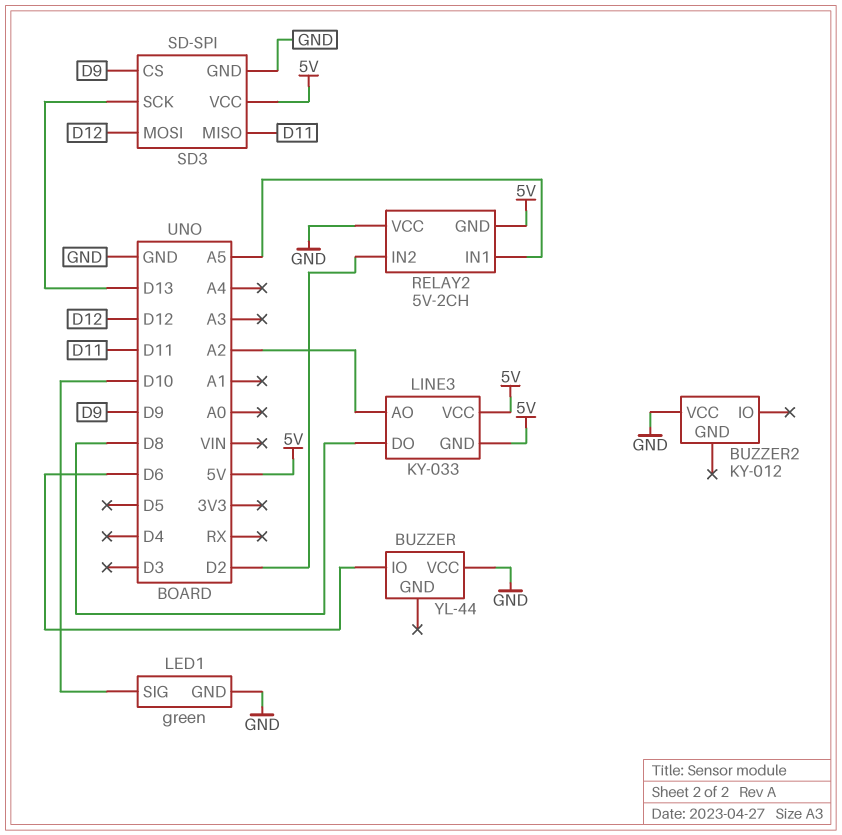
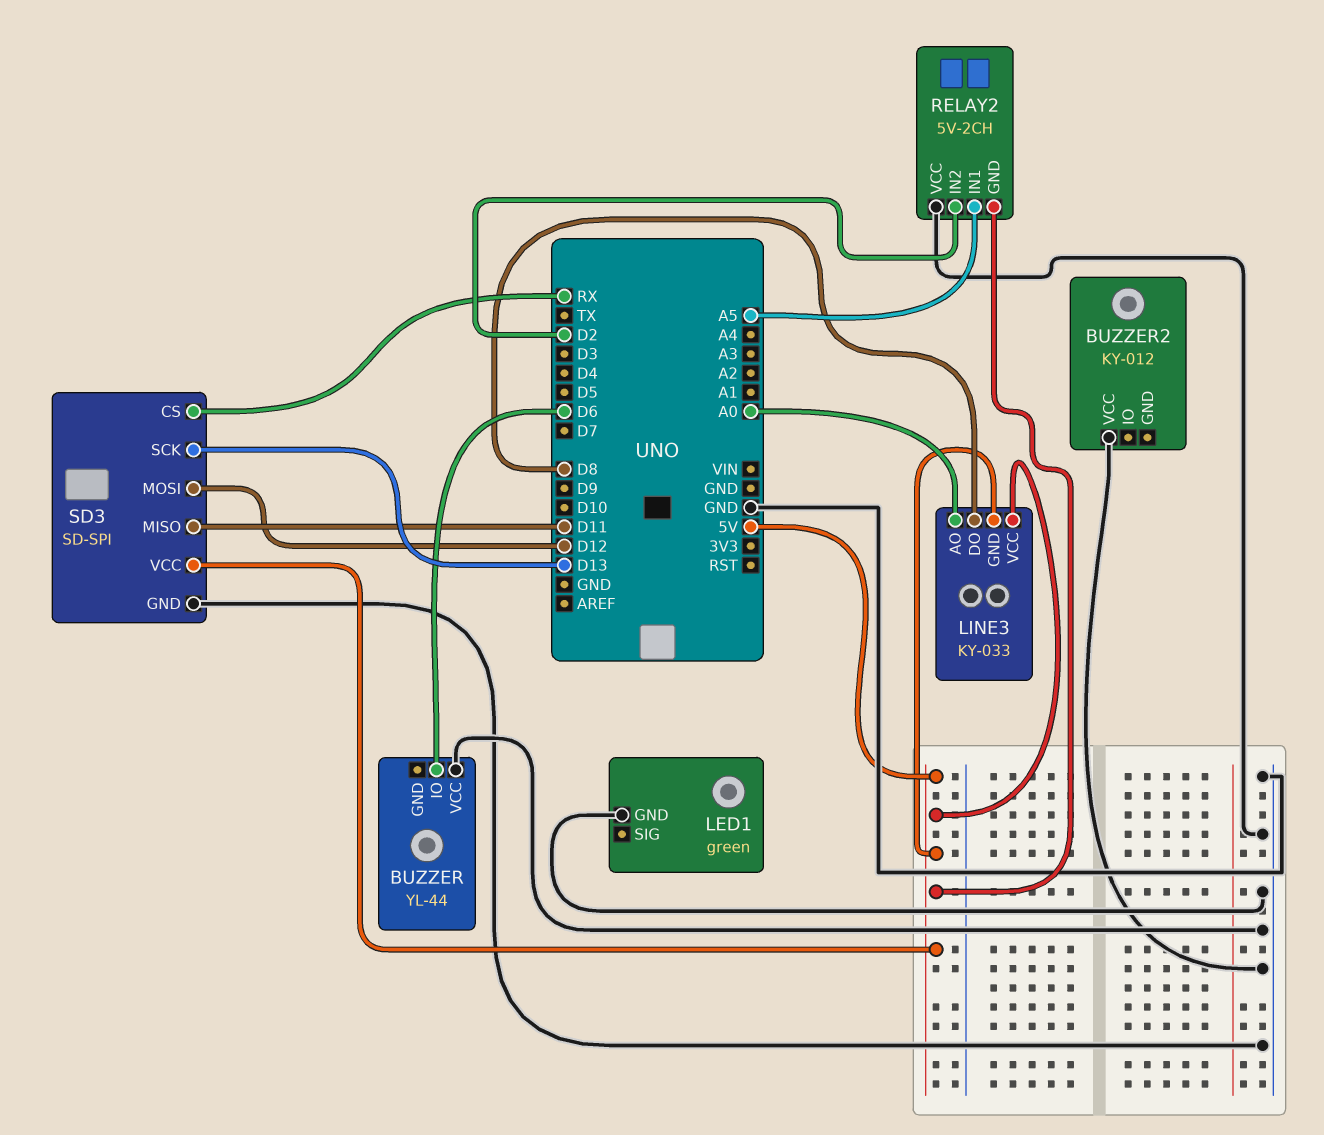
LED1 pin SIG: D10 -> none
LINE3 pin AO: A2 -> A0
SD3 pin CS: D9 -> RX

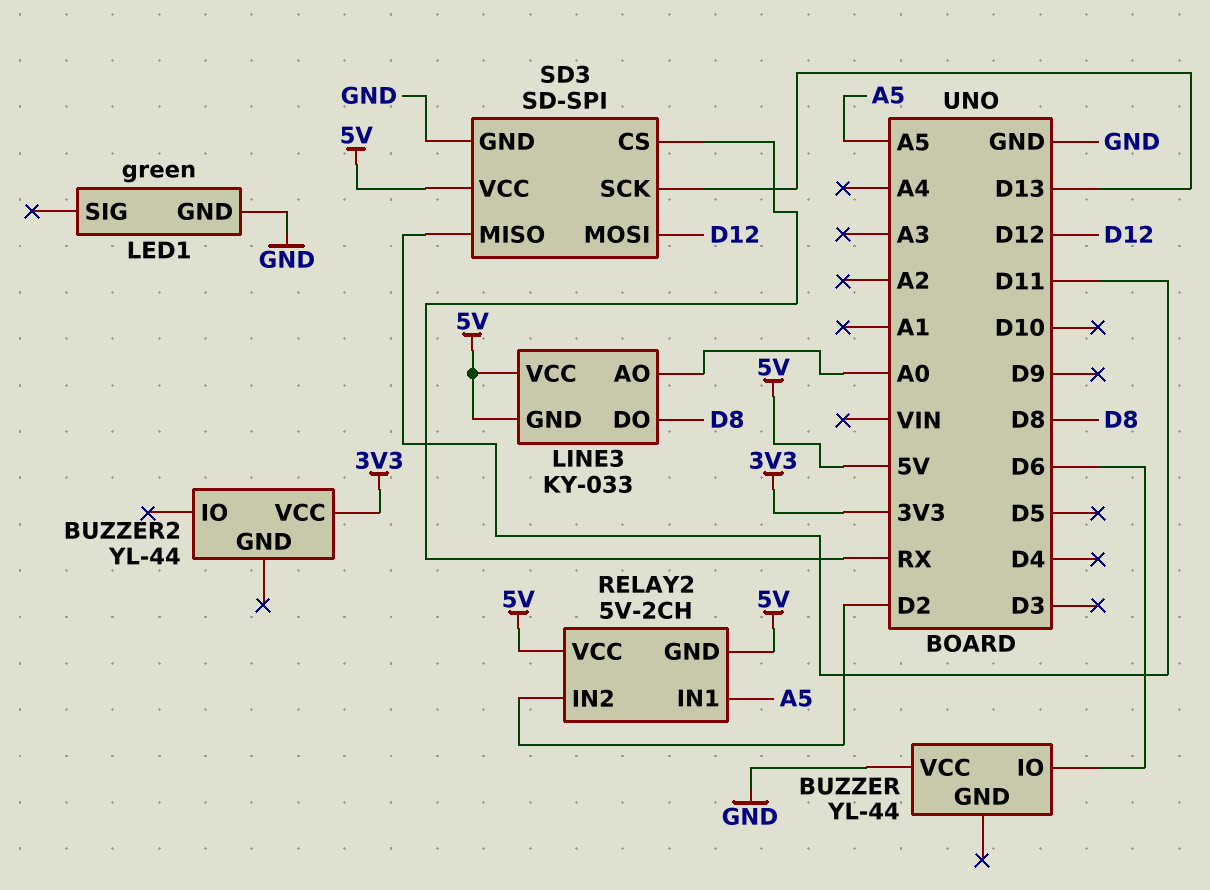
BUZZER2: KY-012 -> YL-44
BUZZER2 pin VCC: GND -> 3V3
RELAY2 pin VCC: GND -> 5V

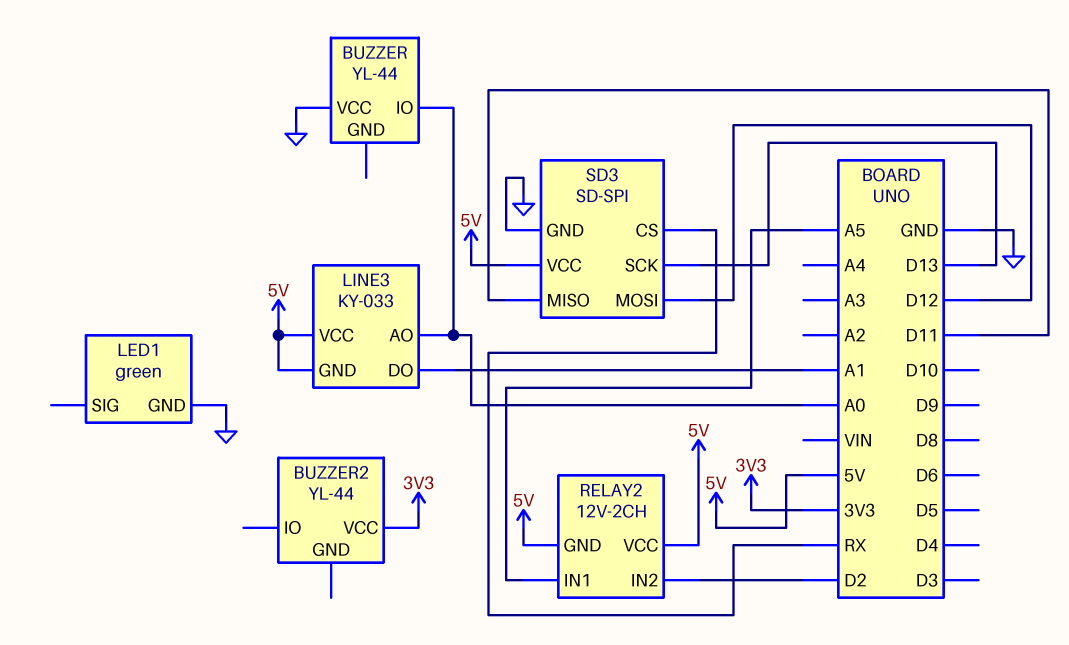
BUZZER pin IO: D6 -> A0
LINE3 pin DO: D8 -> A1
RELAY2: 5V-2CH -> 12V-2CH

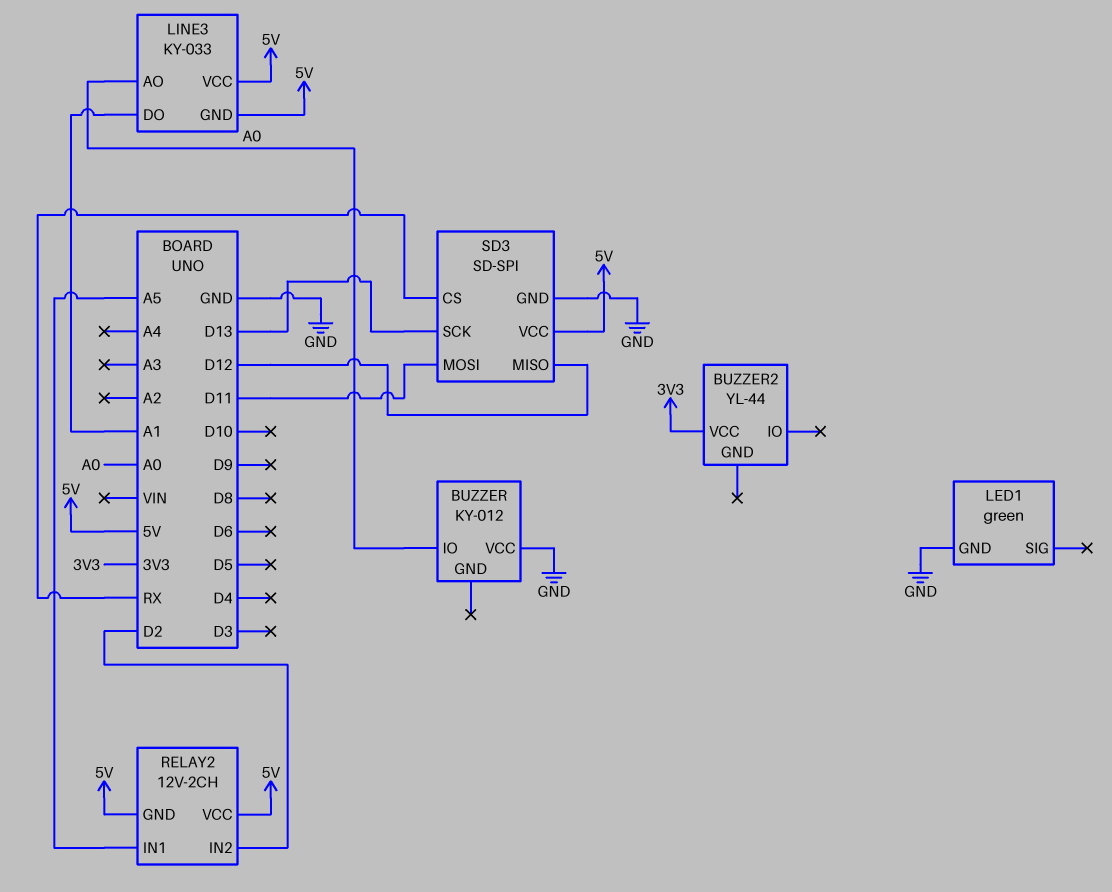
BUZZER: YL-44 -> KY-012
SD3 pin MISO: D11 -> D12
SD3 pin MOSI: D12 -> D11

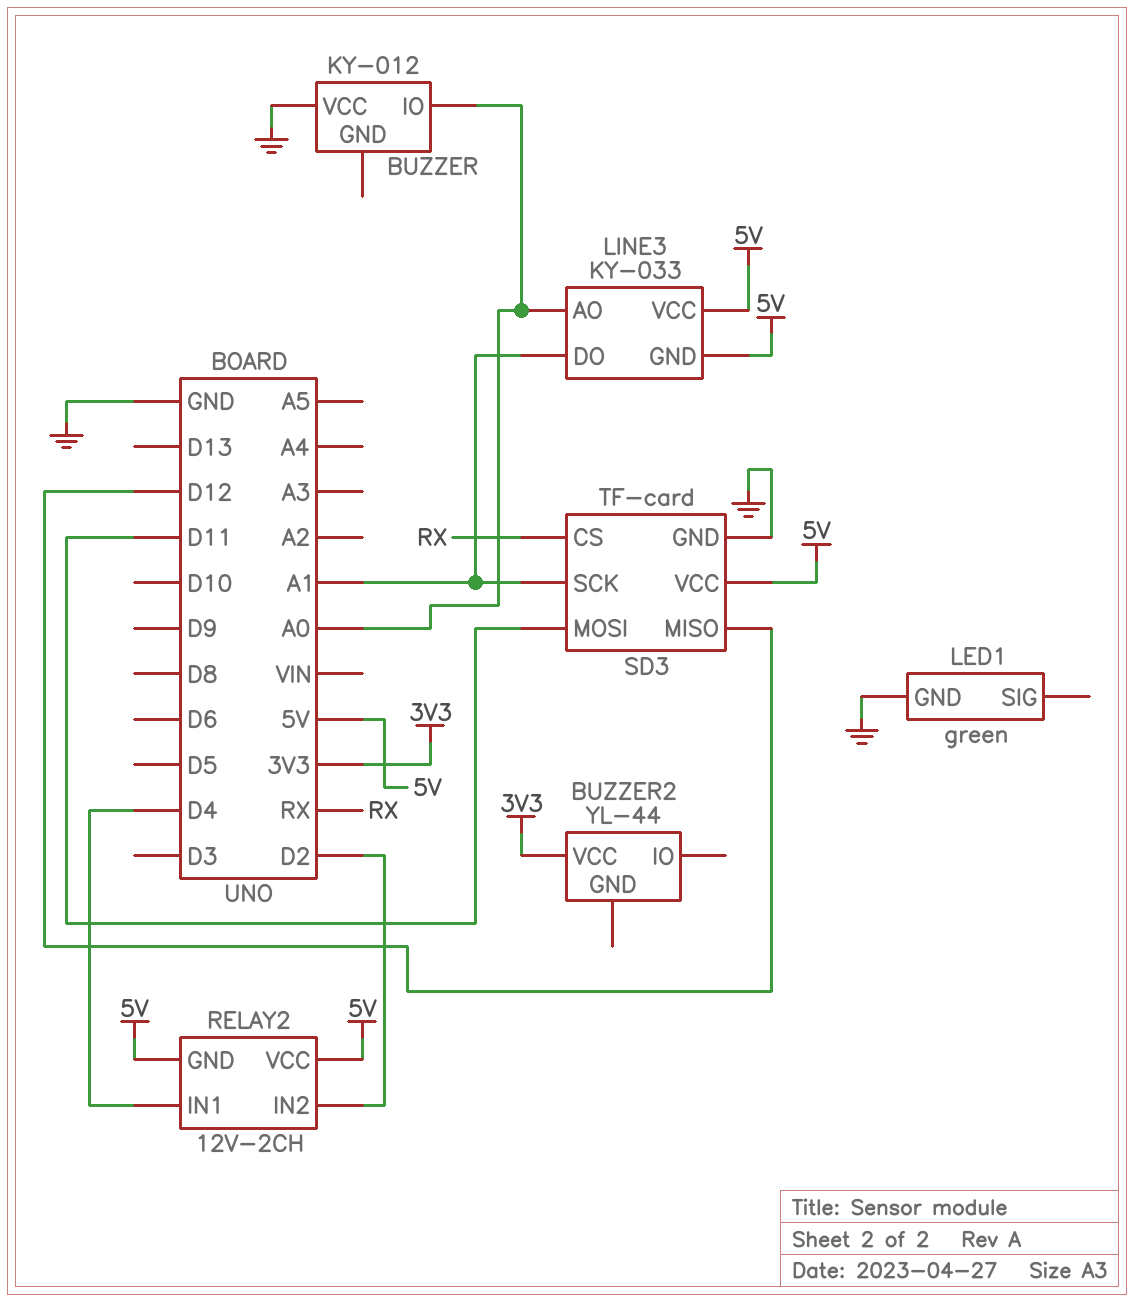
RELAY2 pin IN1: A5 -> D4
SD3: SD-SPI -> TF-card
SD3 pin SCK: D13 -> A1

